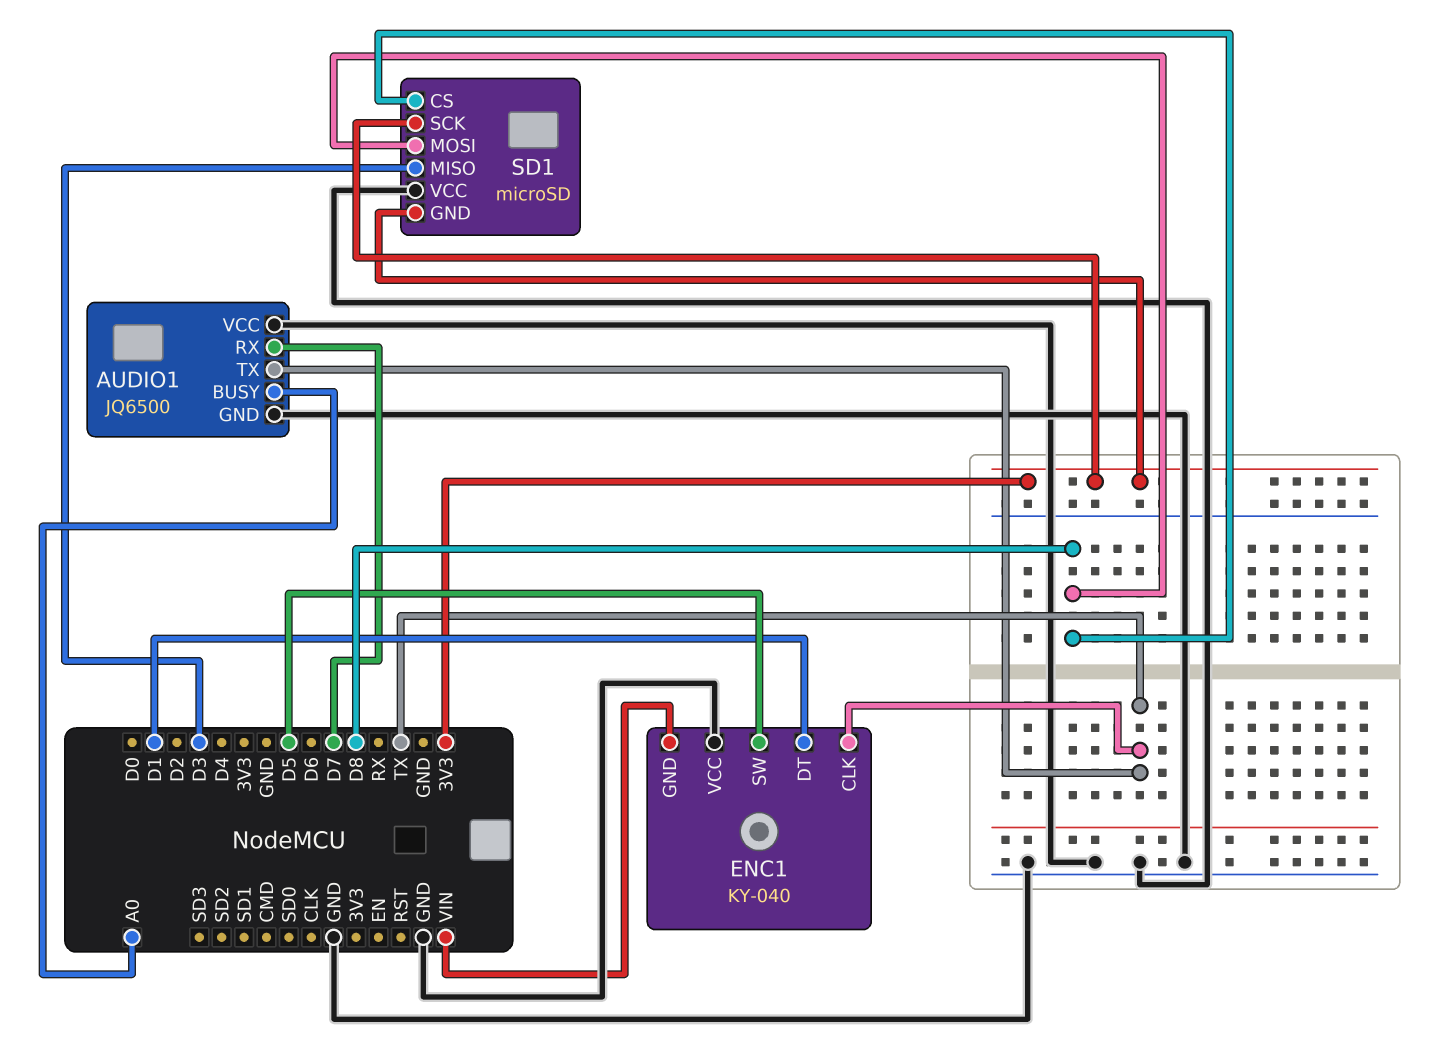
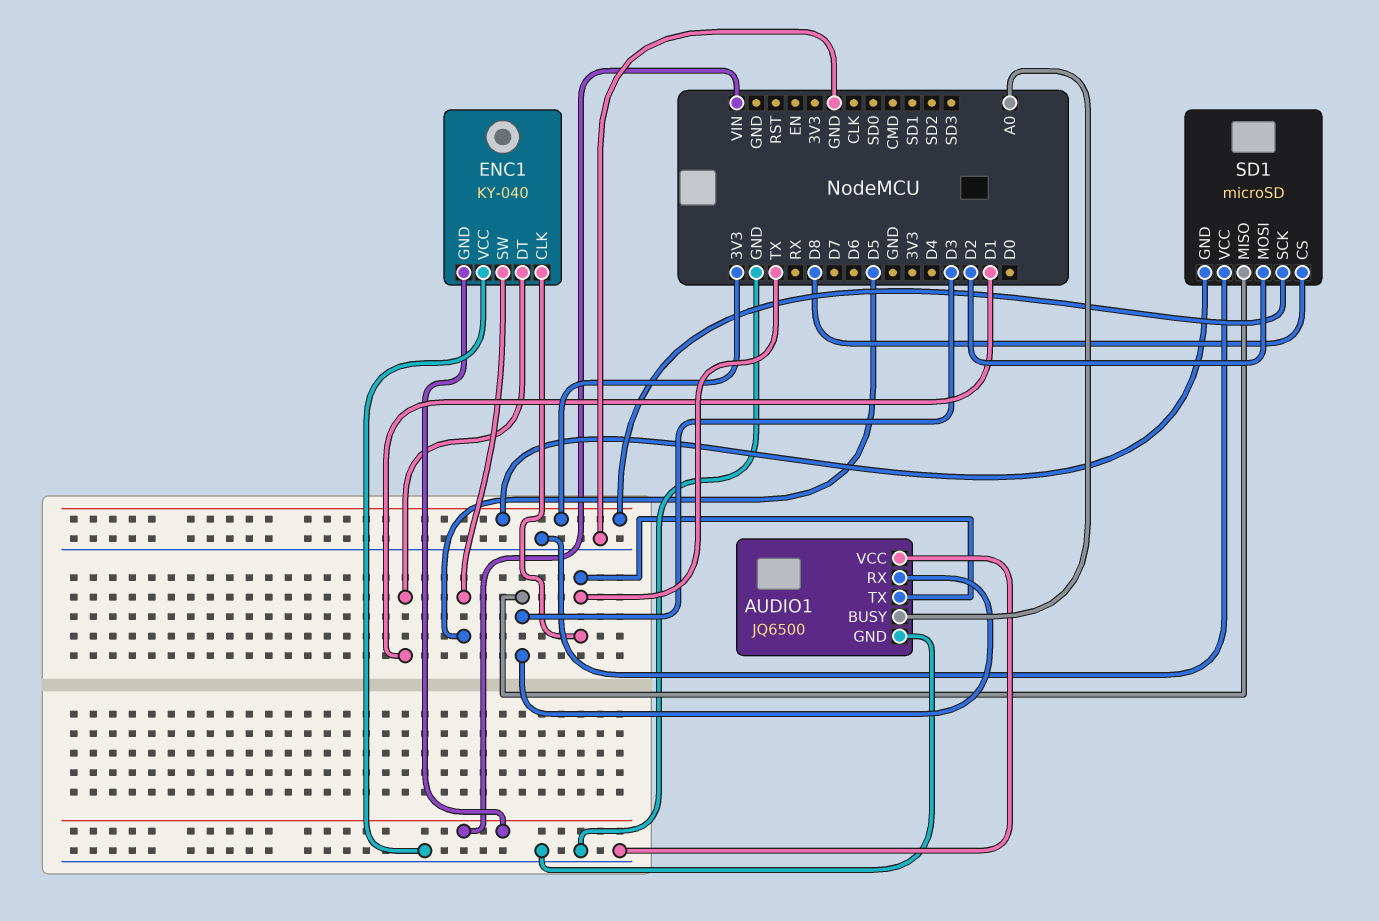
AUDIO1 pin RX: D7 -> D3
SD1 pin MOSI: D8 -> D2

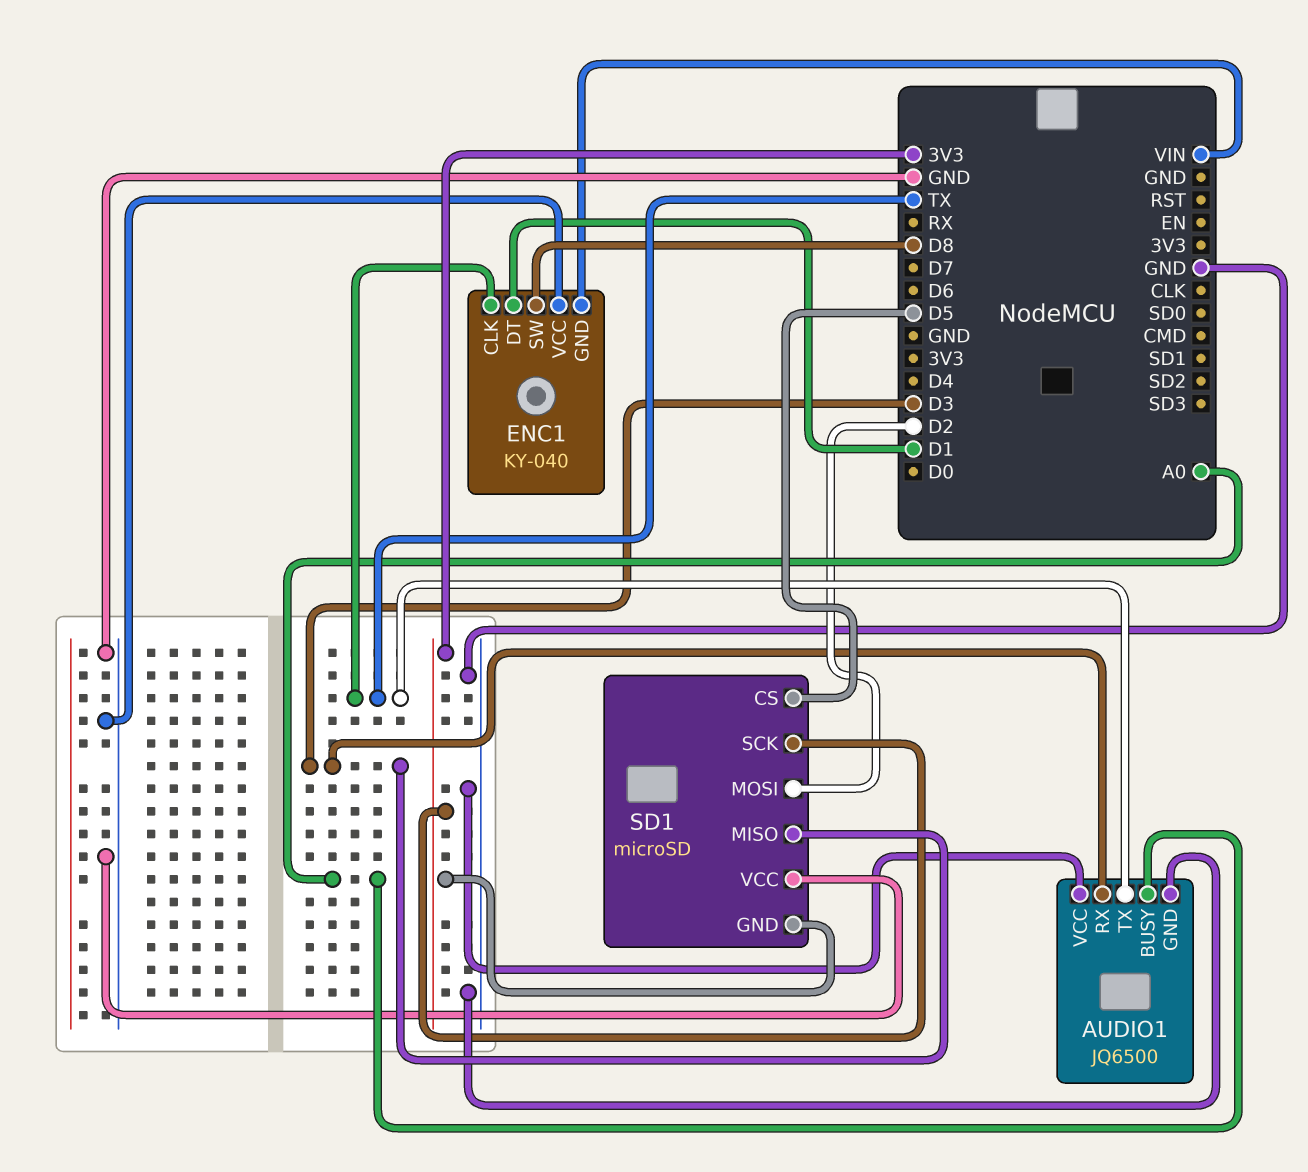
ENC1 pin SW: D5 -> D8
SD1 pin CS: D8 -> D5

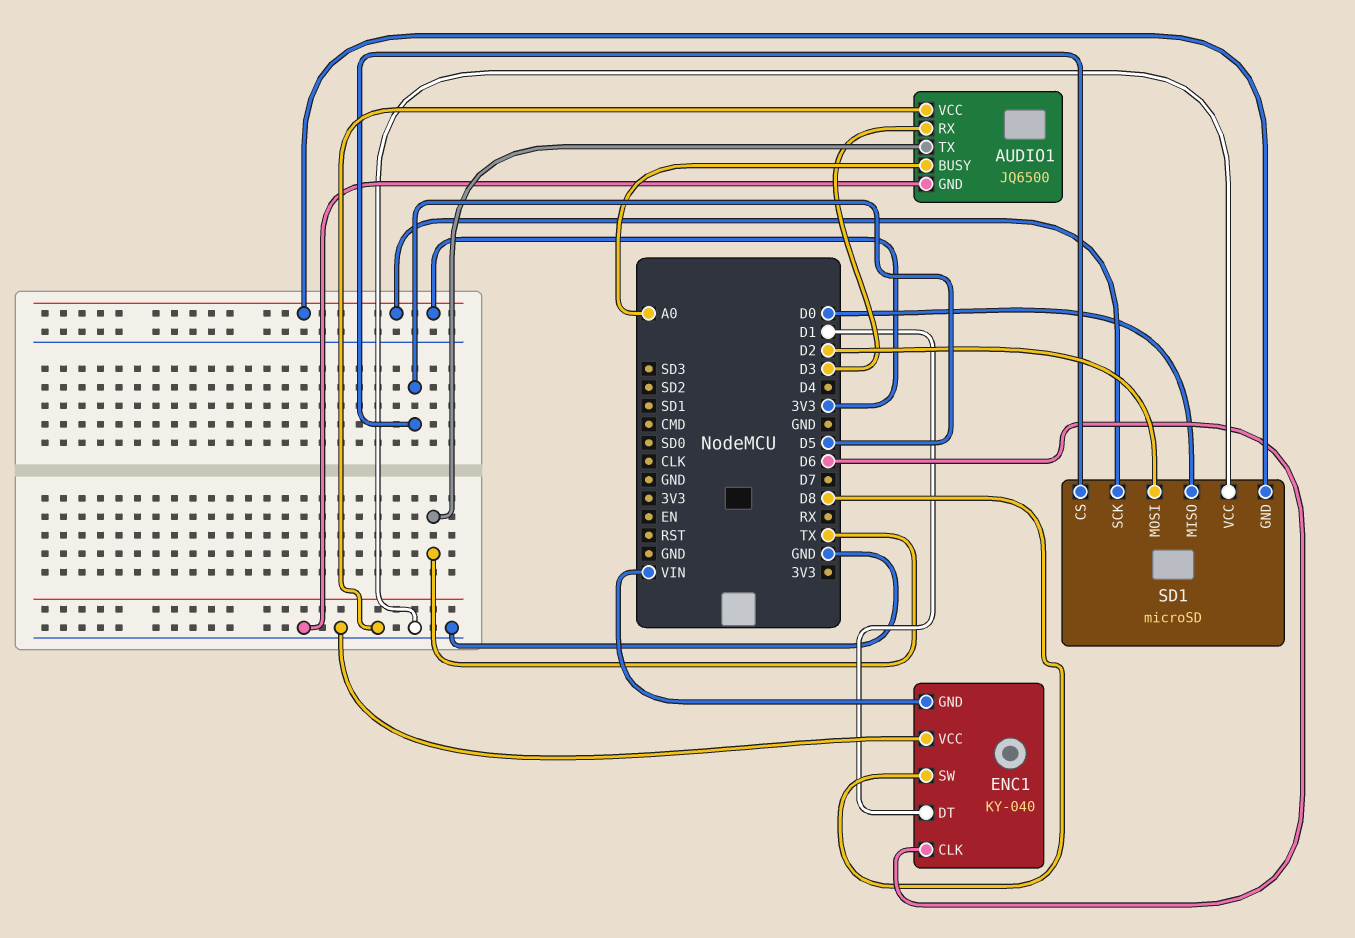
ENC1 pin CLK: TX -> D6
SD1 pin MISO: D3 -> D0

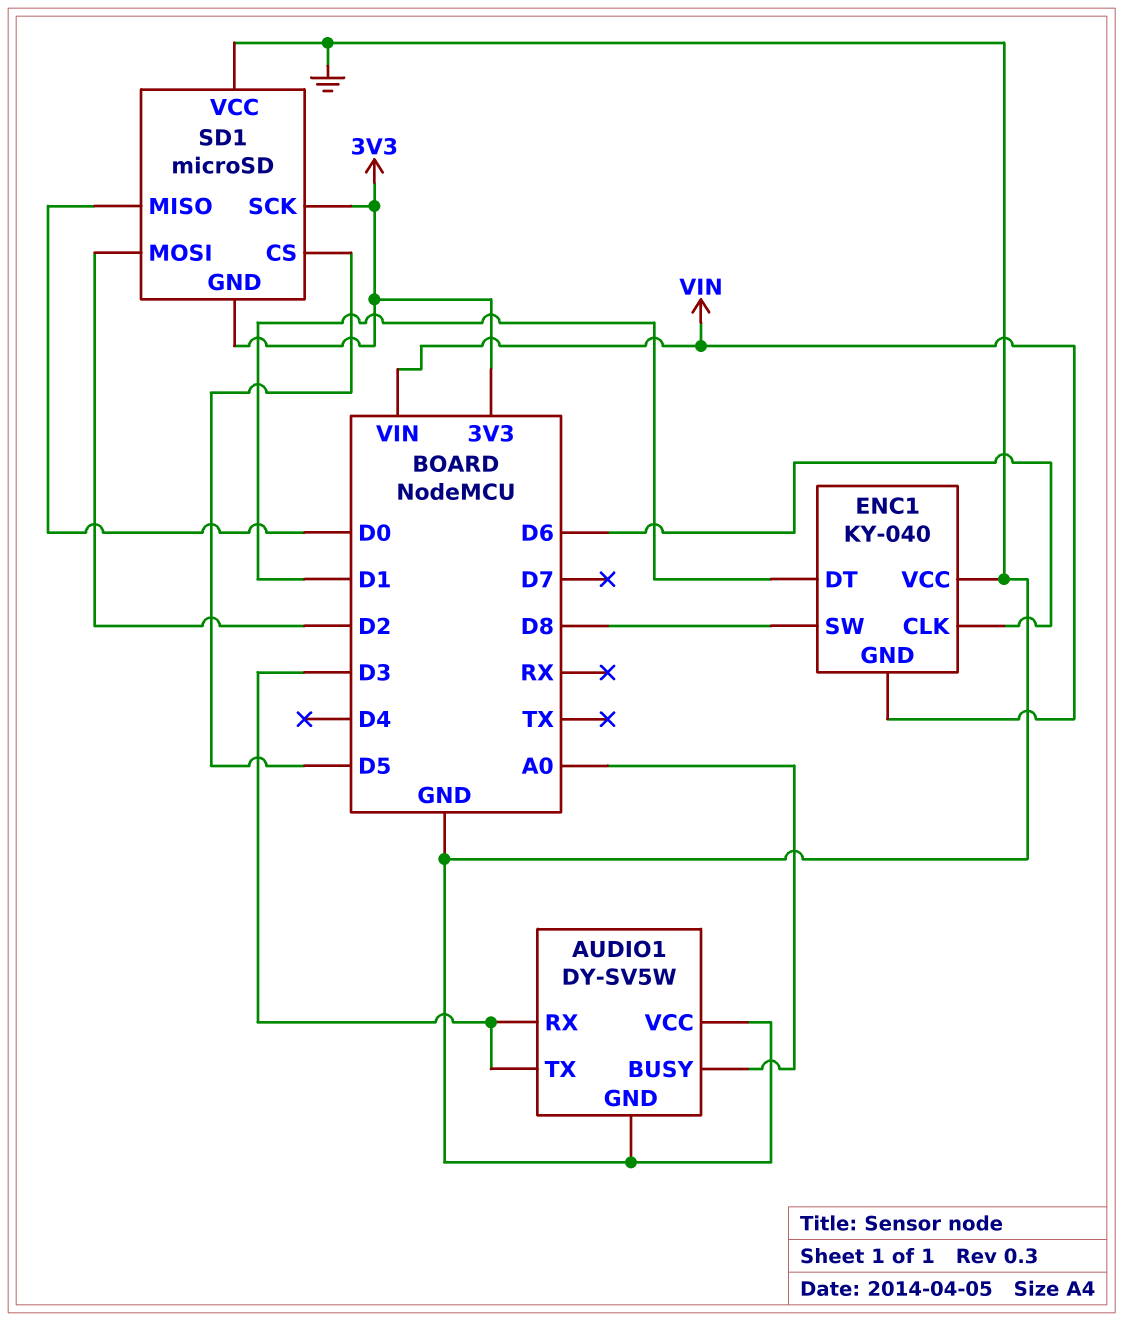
AUDIO1: JQ6500 -> DY-SV5W
AUDIO1 pin TX: TX -> D3

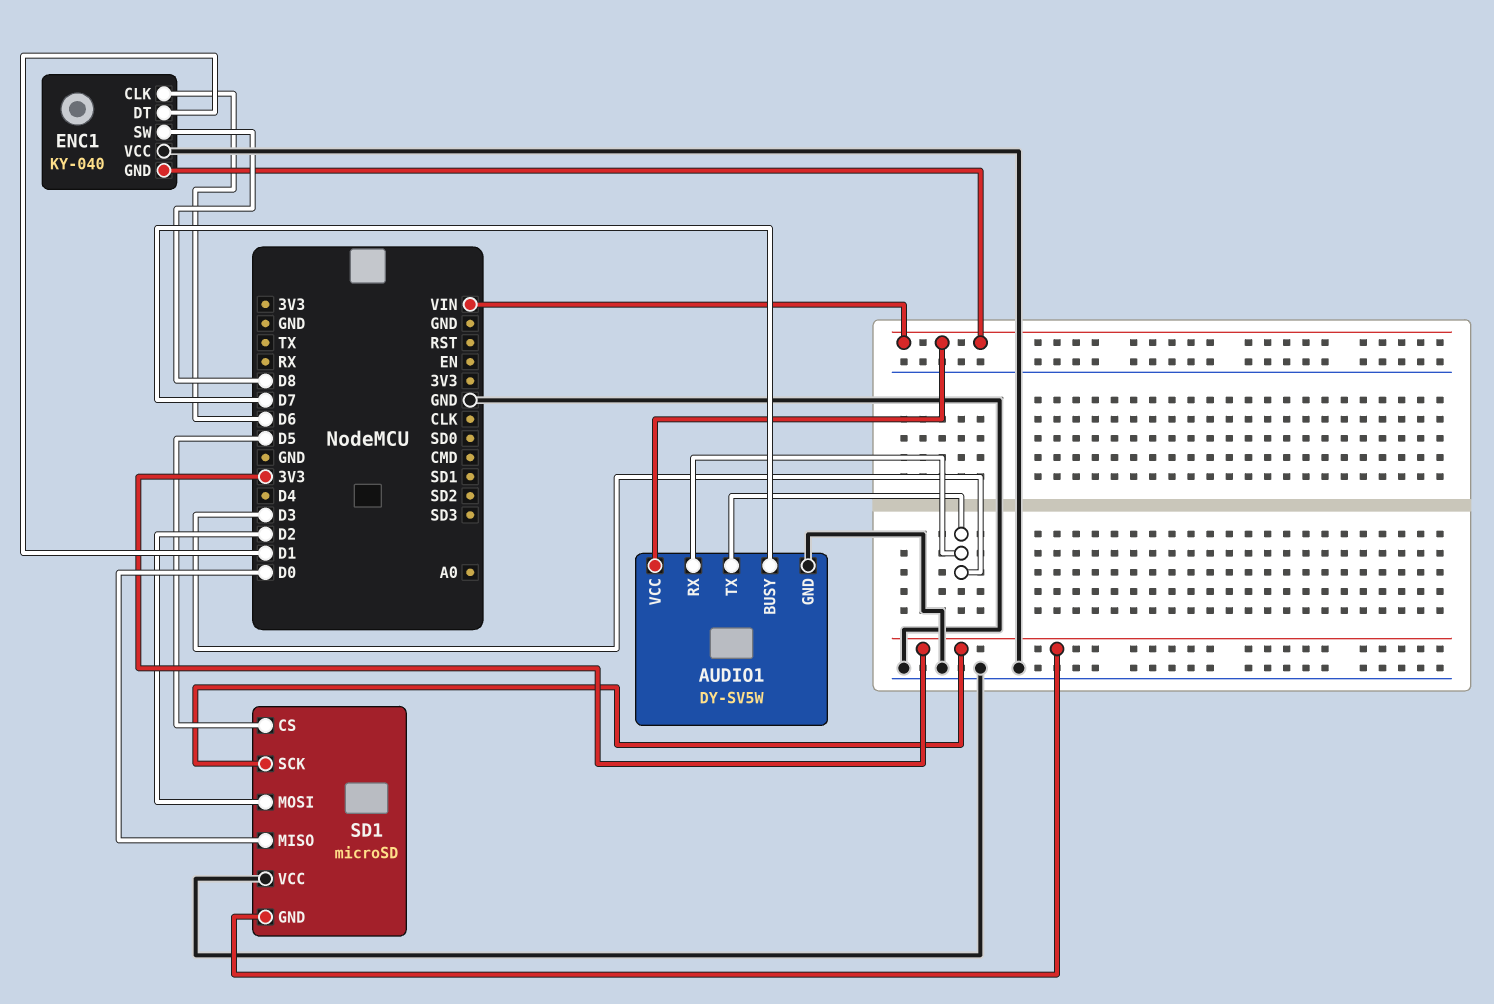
AUDIO1 pin BUSY: A0 -> D7
AUDIO1 pin VCC: GND -> VIN

